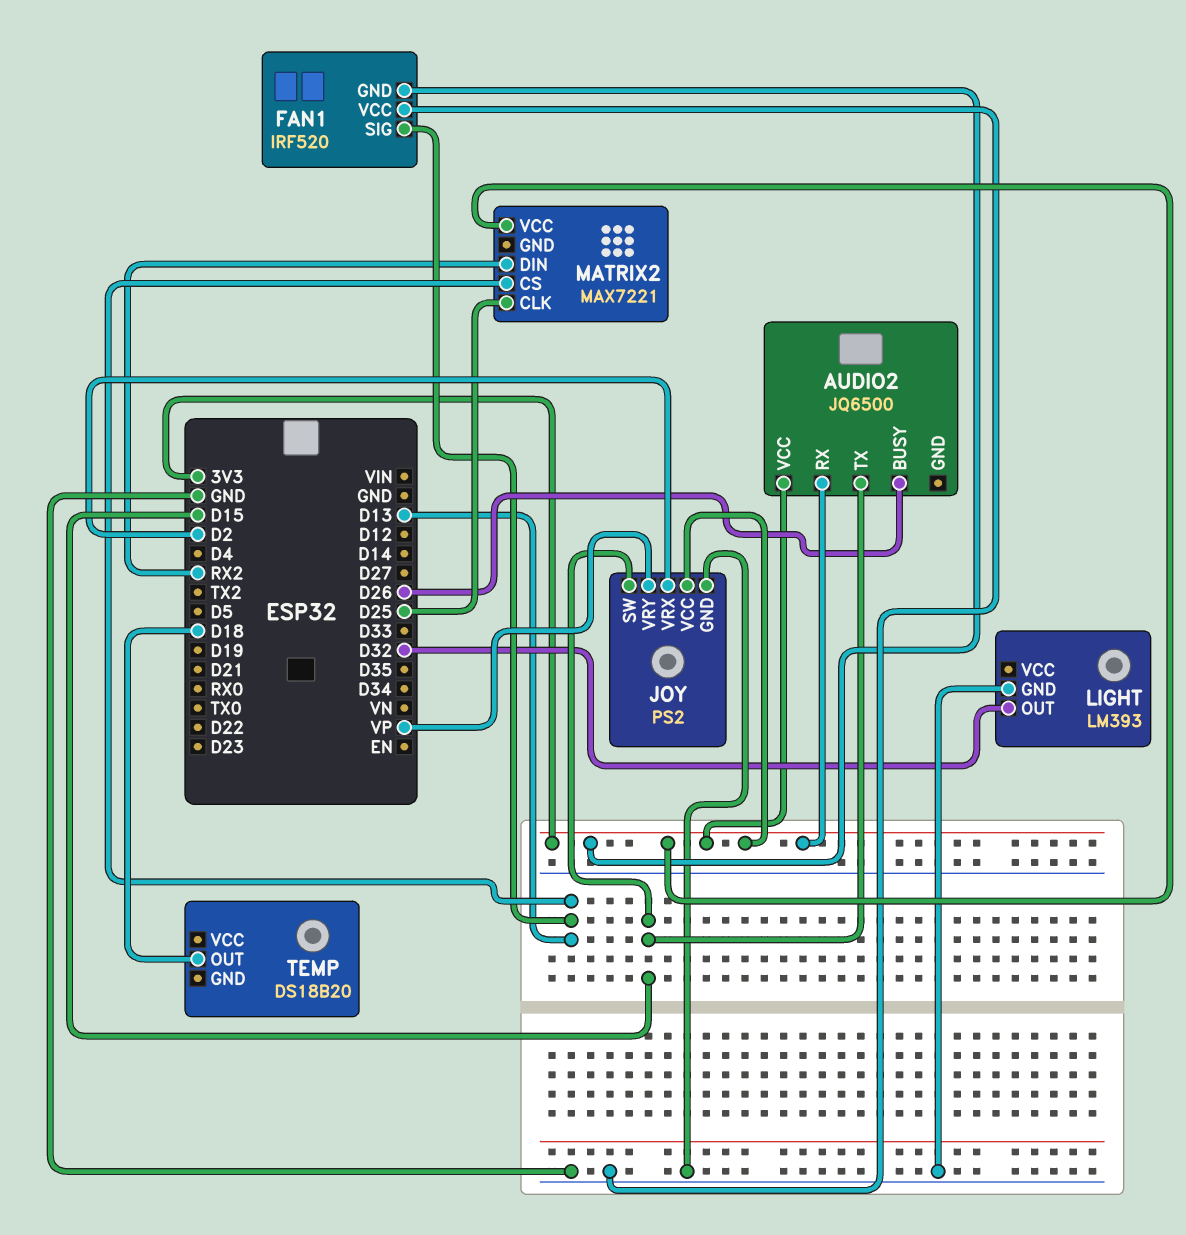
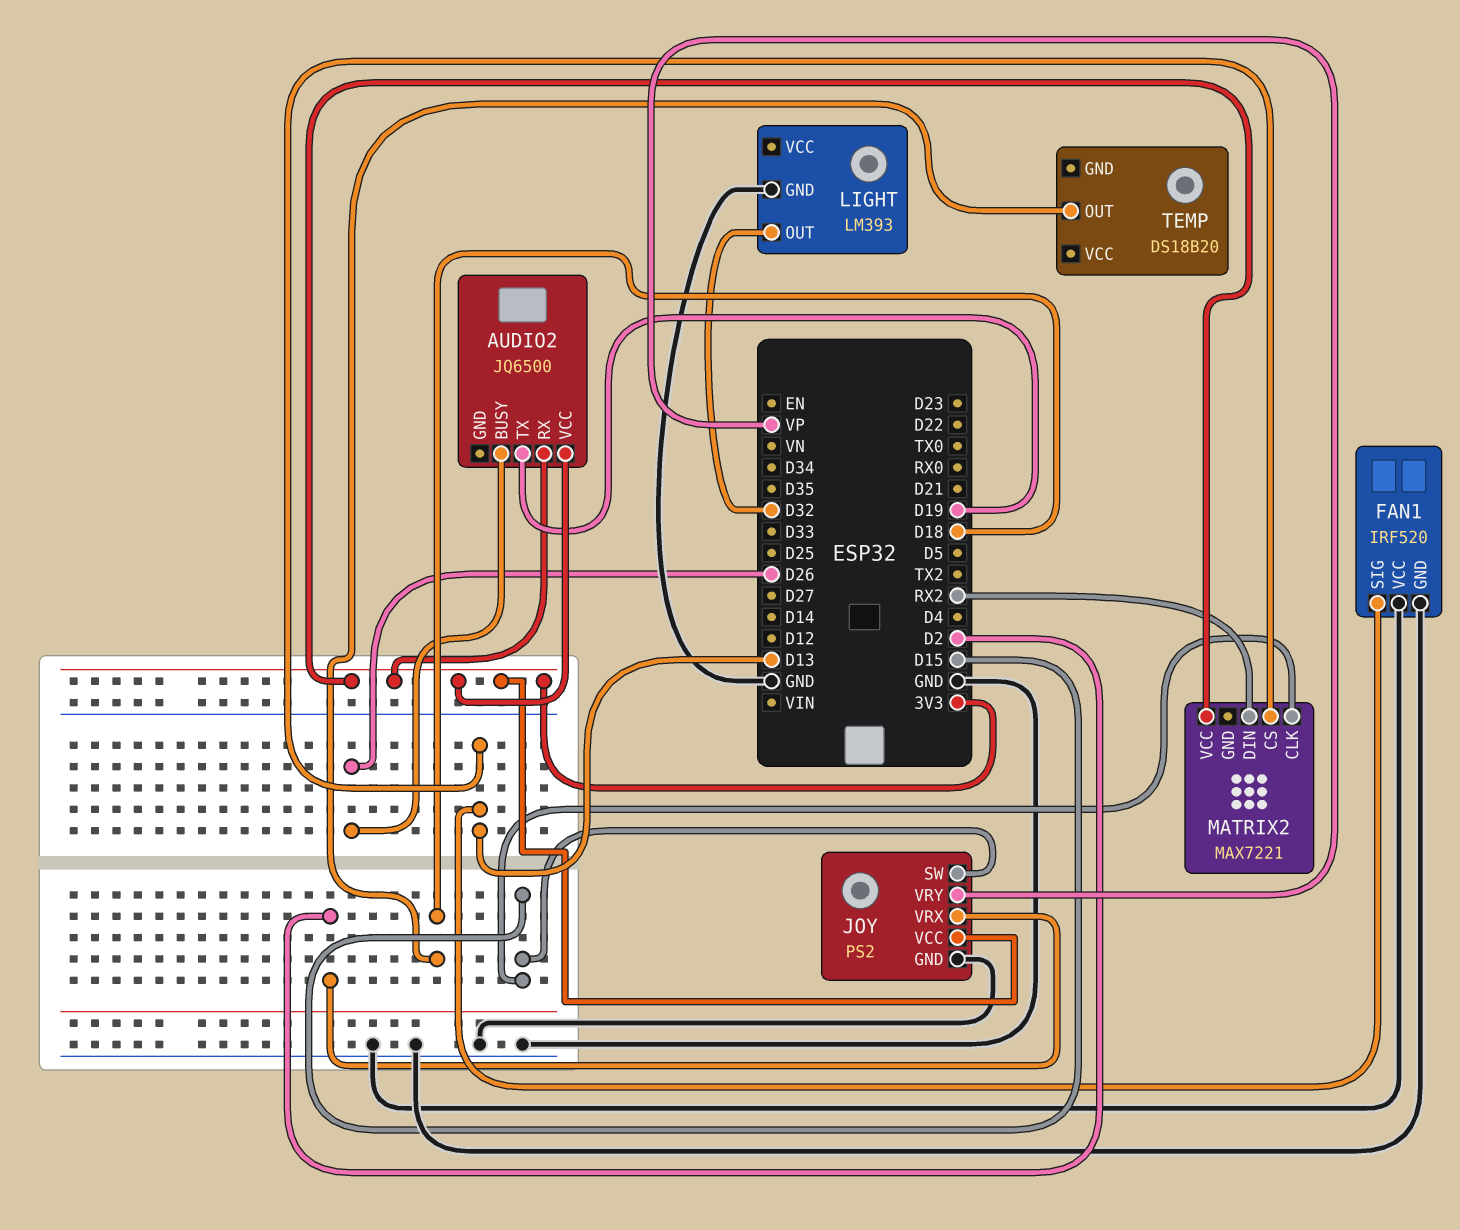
AUDIO2 pin TX: D15 -> D19
FAN1 pin GND: 3V3 -> GND
MATRIX2 pin CLK: D25 -> D15

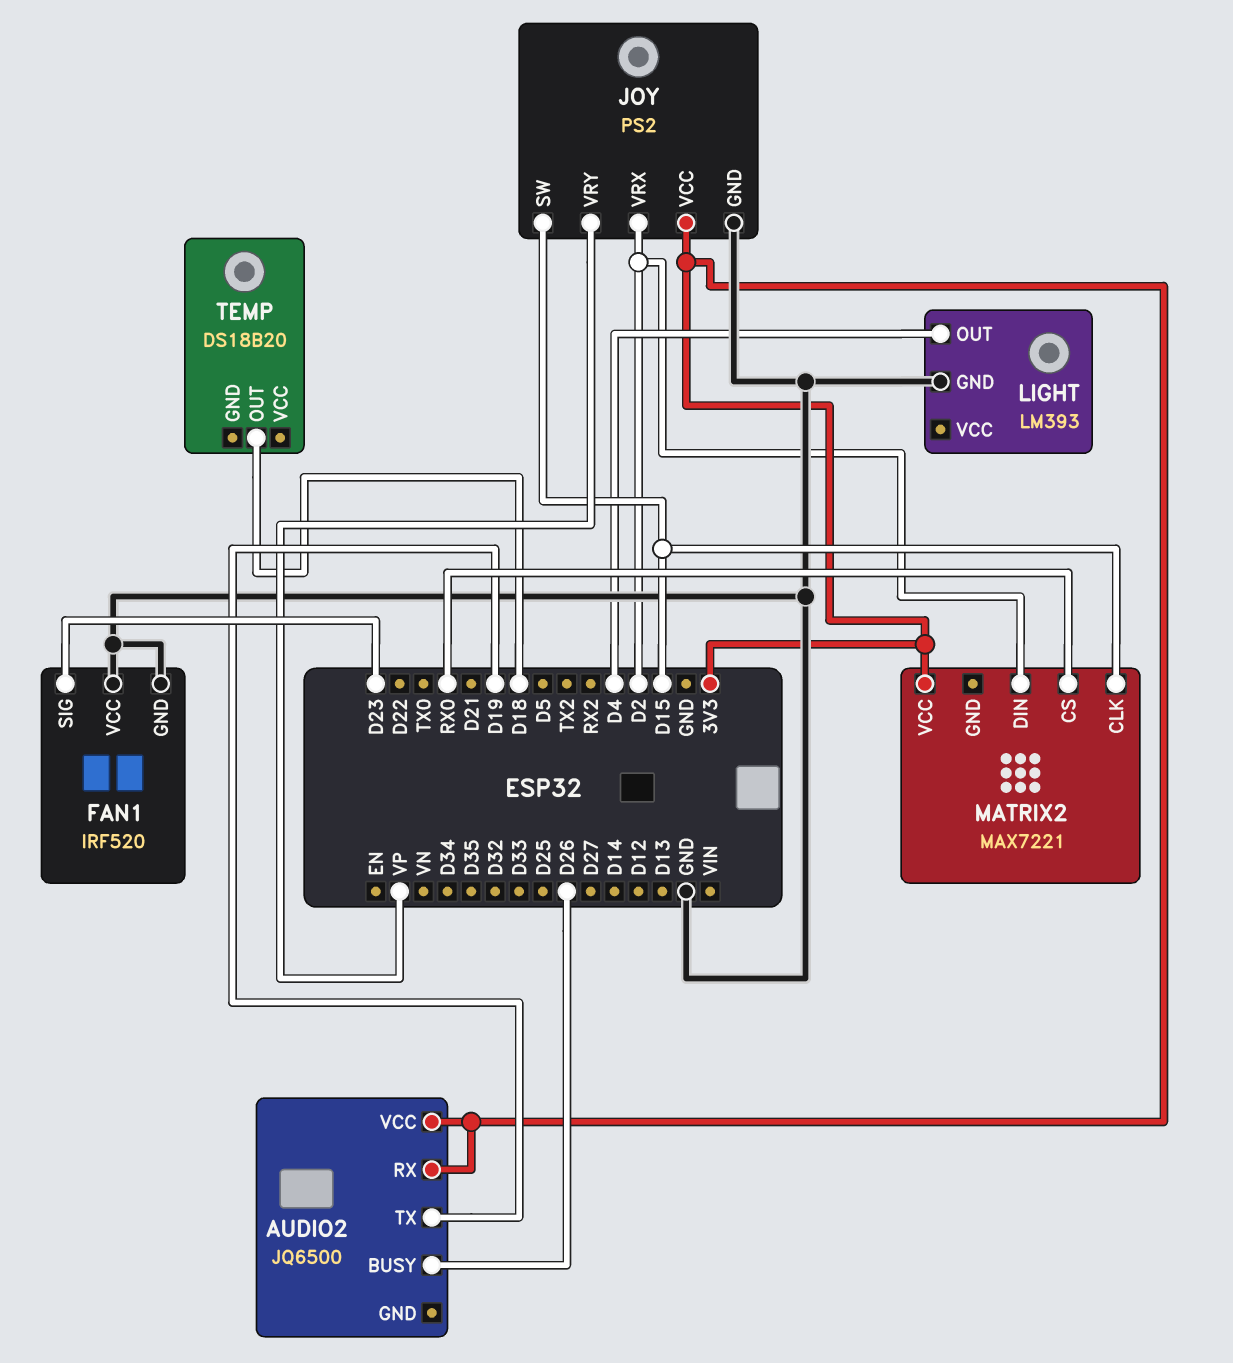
FAN1 pin SIG: D13 -> D23
LIGHT pin OUT: D32 -> D4
MATRIX2 pin CS: D13 -> RX0
MATRIX2 pin DIN: RX2 -> D2

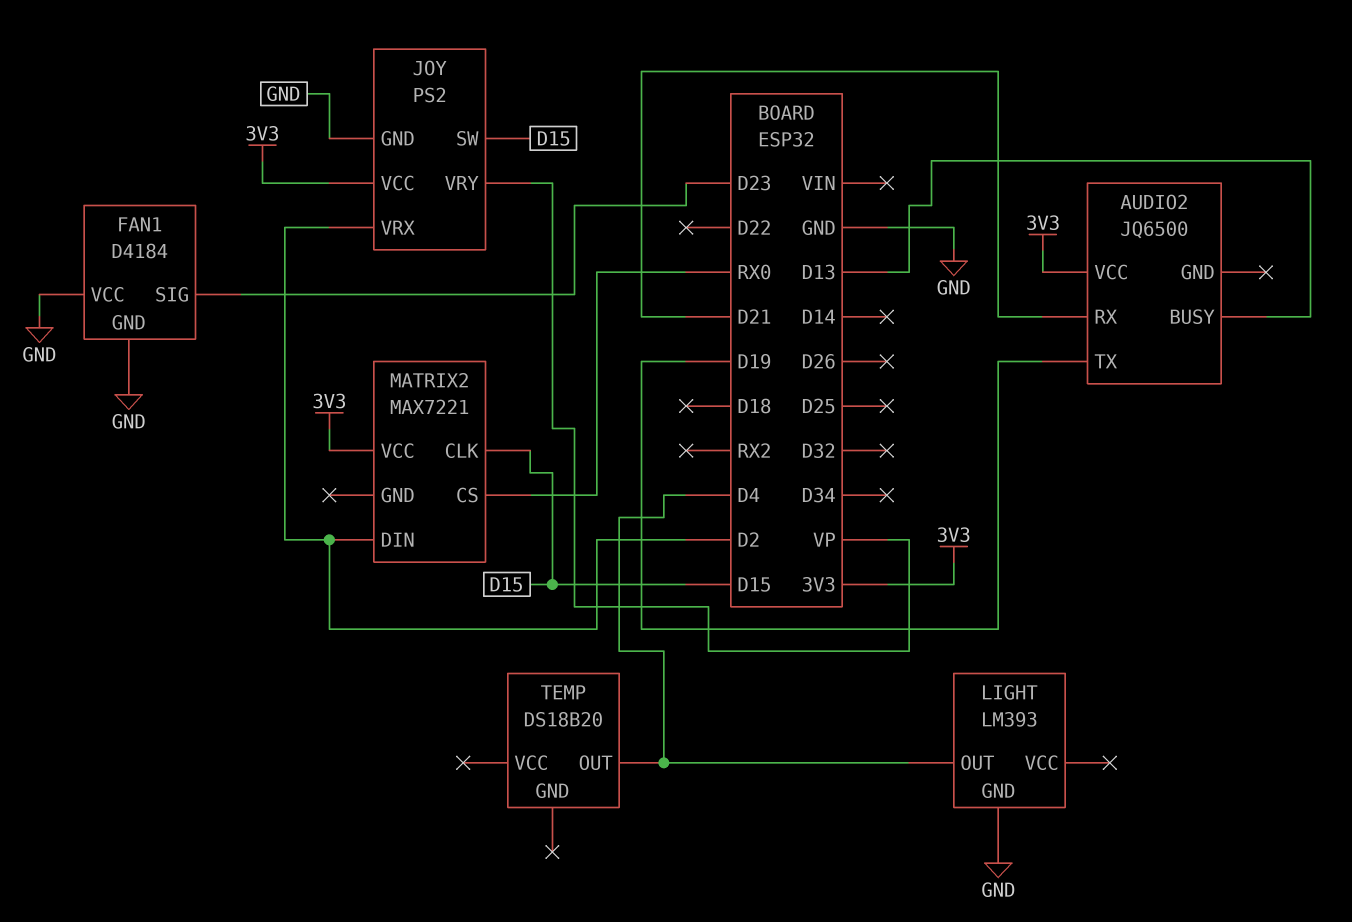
AUDIO2 pin BUSY: D26 -> D13
AUDIO2 pin RX: 3V3 -> D21
FAN1: IRF520 -> D4184
TEMP pin OUT: D18 -> D4

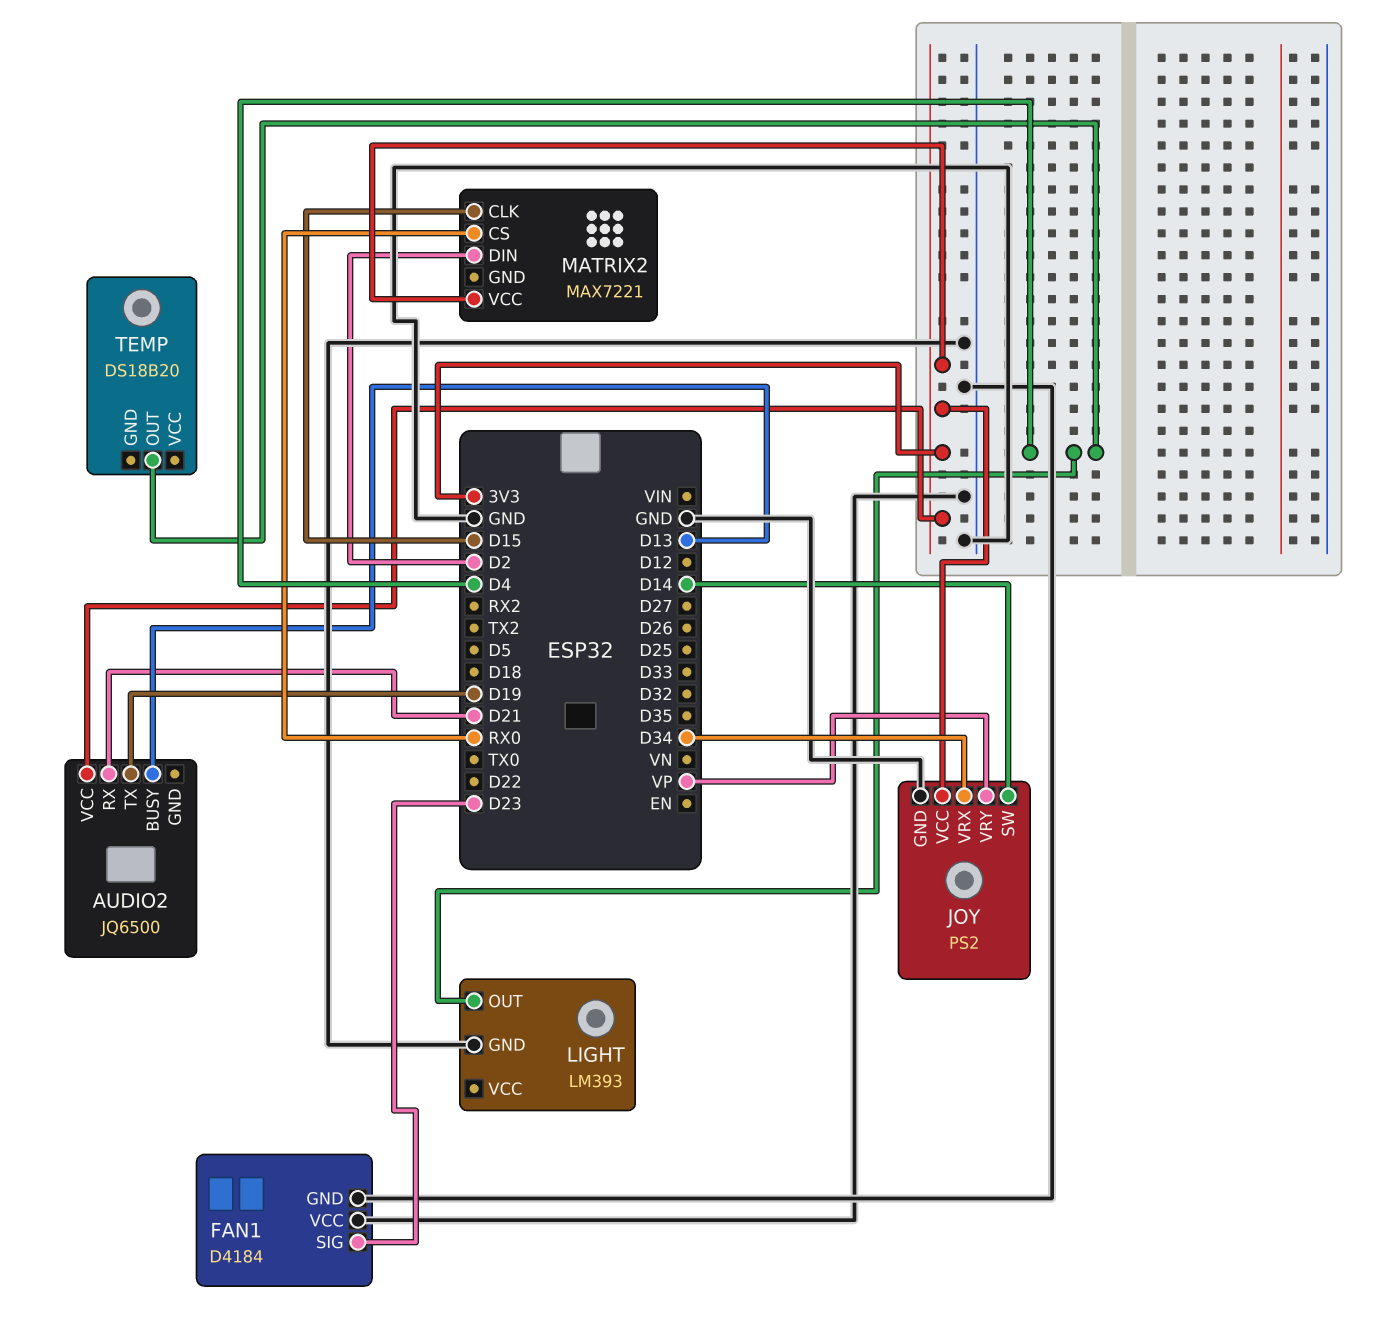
JOY pin SW: D15 -> D14
JOY pin VRX: D2 -> D34

